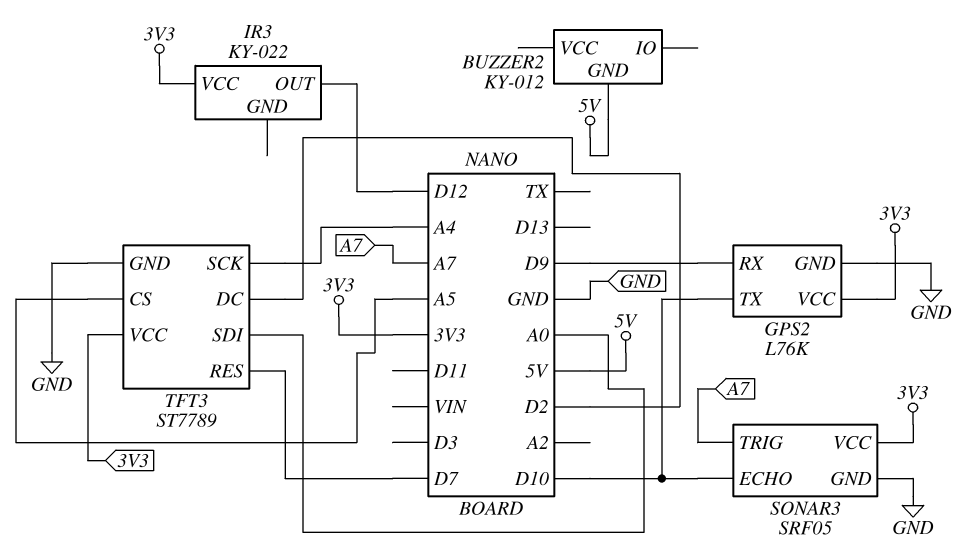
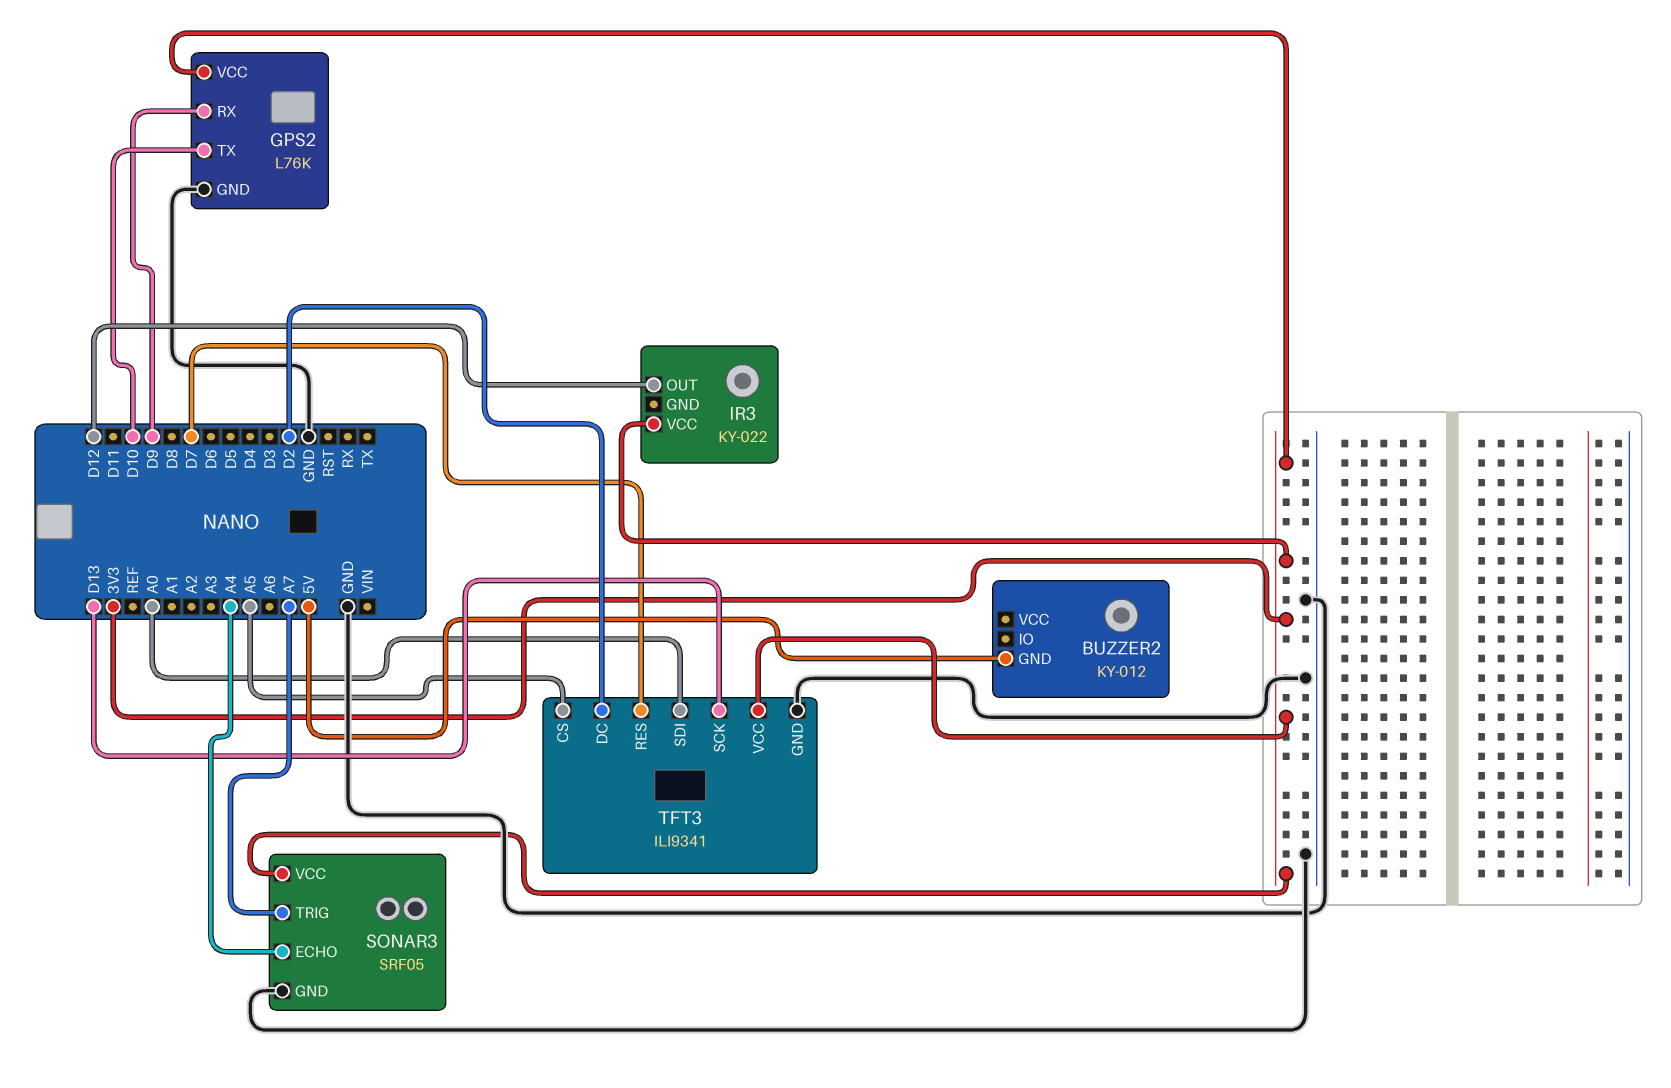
SONAR3 pin ECHO: D10 -> A4
TFT3: ST7789 -> ILI9341
TFT3 pin SCK: A4 -> D13

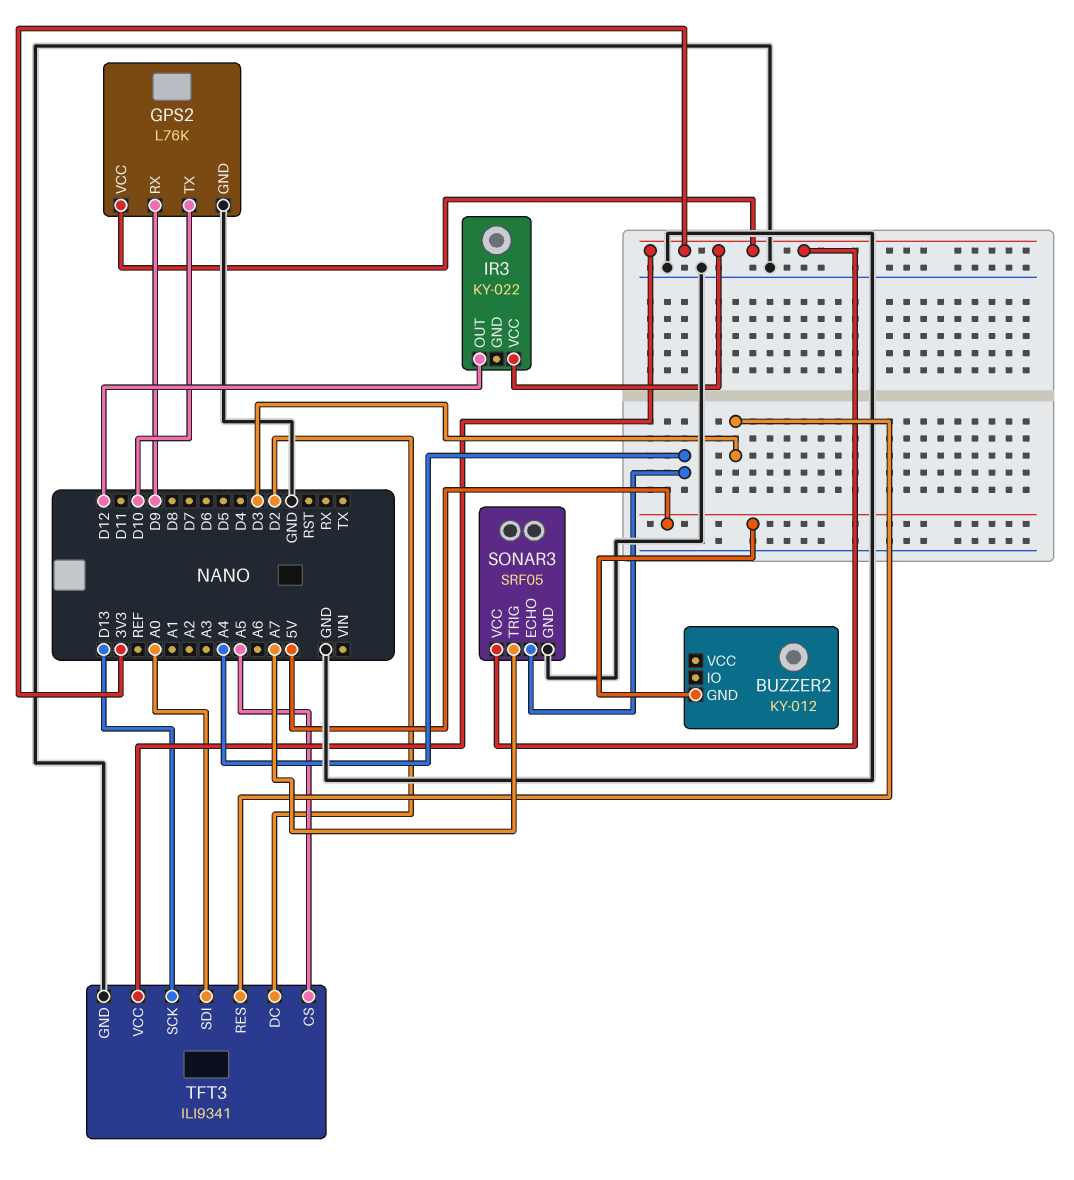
TFT3 pin RES: D7 -> D3

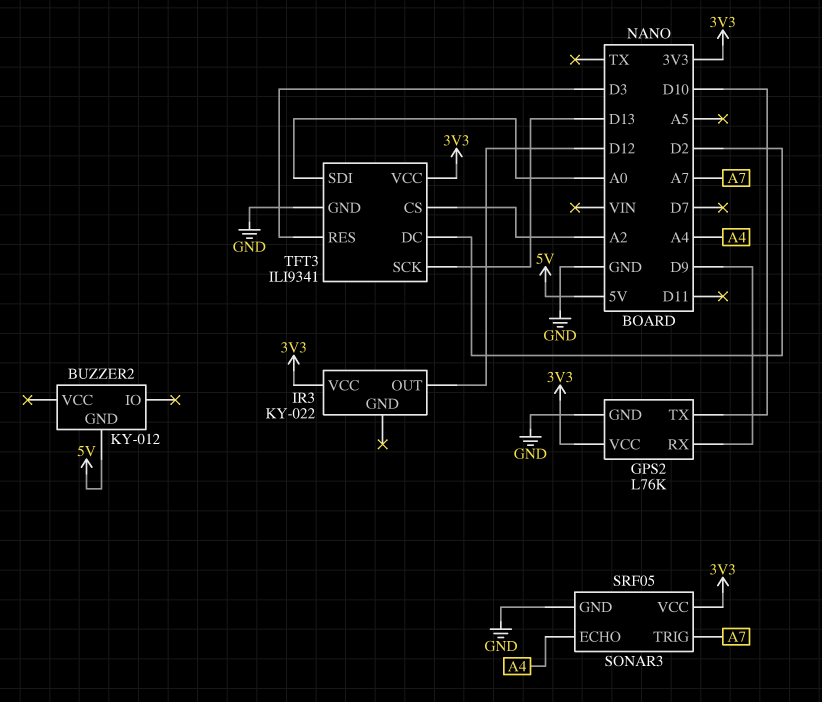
TFT3 pin CS: A5 -> A2

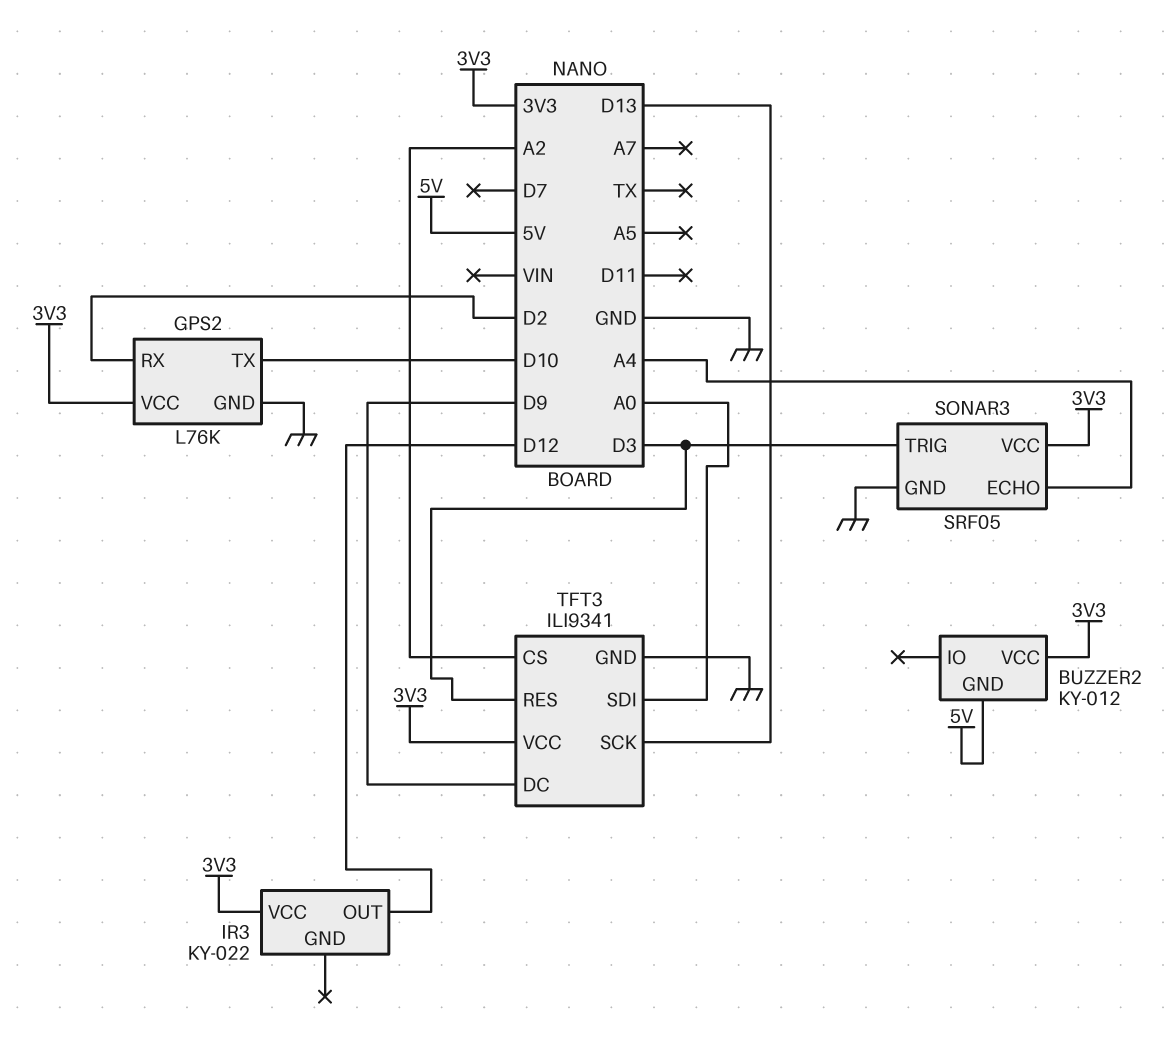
BUZZER2 pin VCC: none -> 3V3
GPS2 pin RX: D9 -> D2
SONAR3 pin TRIG: A7 -> D3
TFT3 pin DC: D2 -> D9

